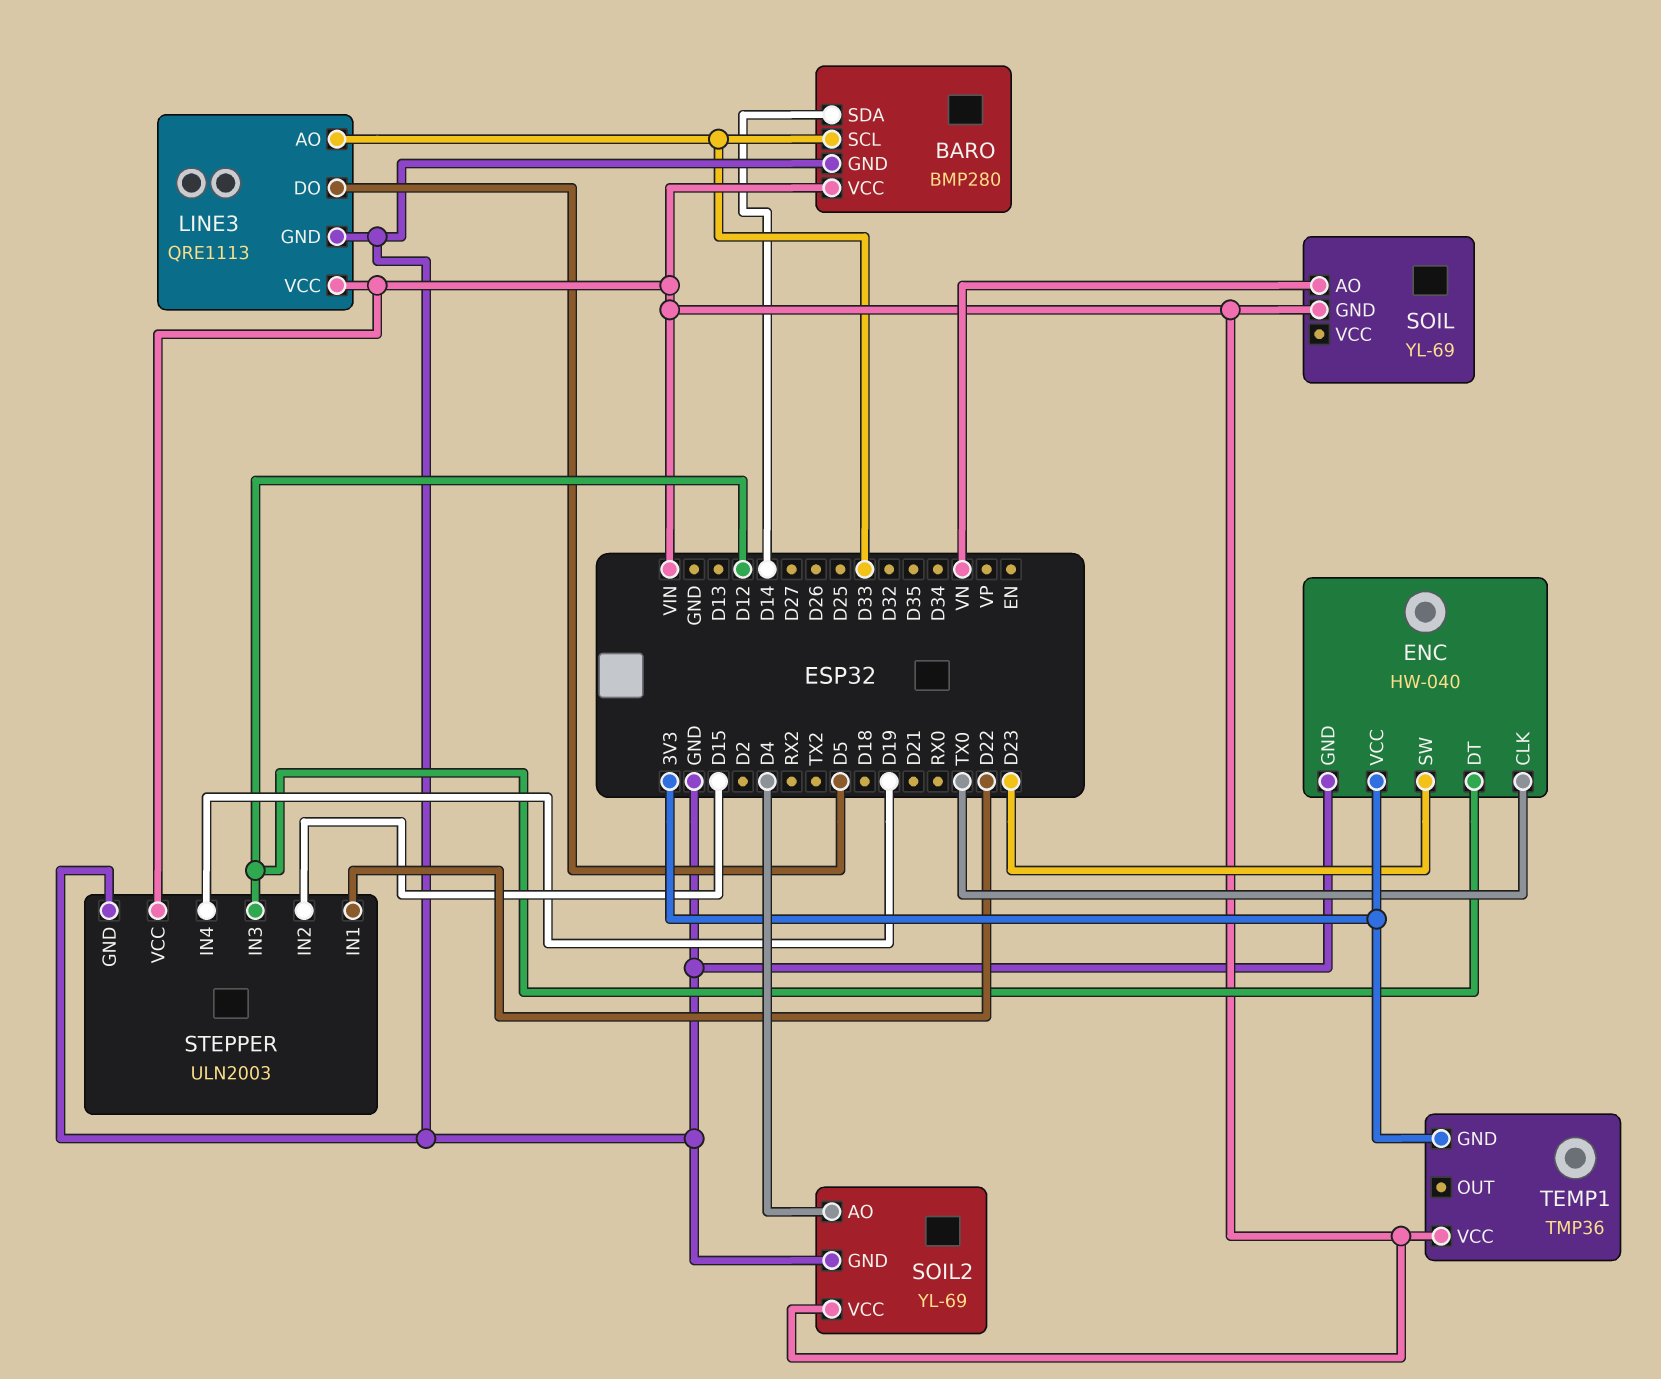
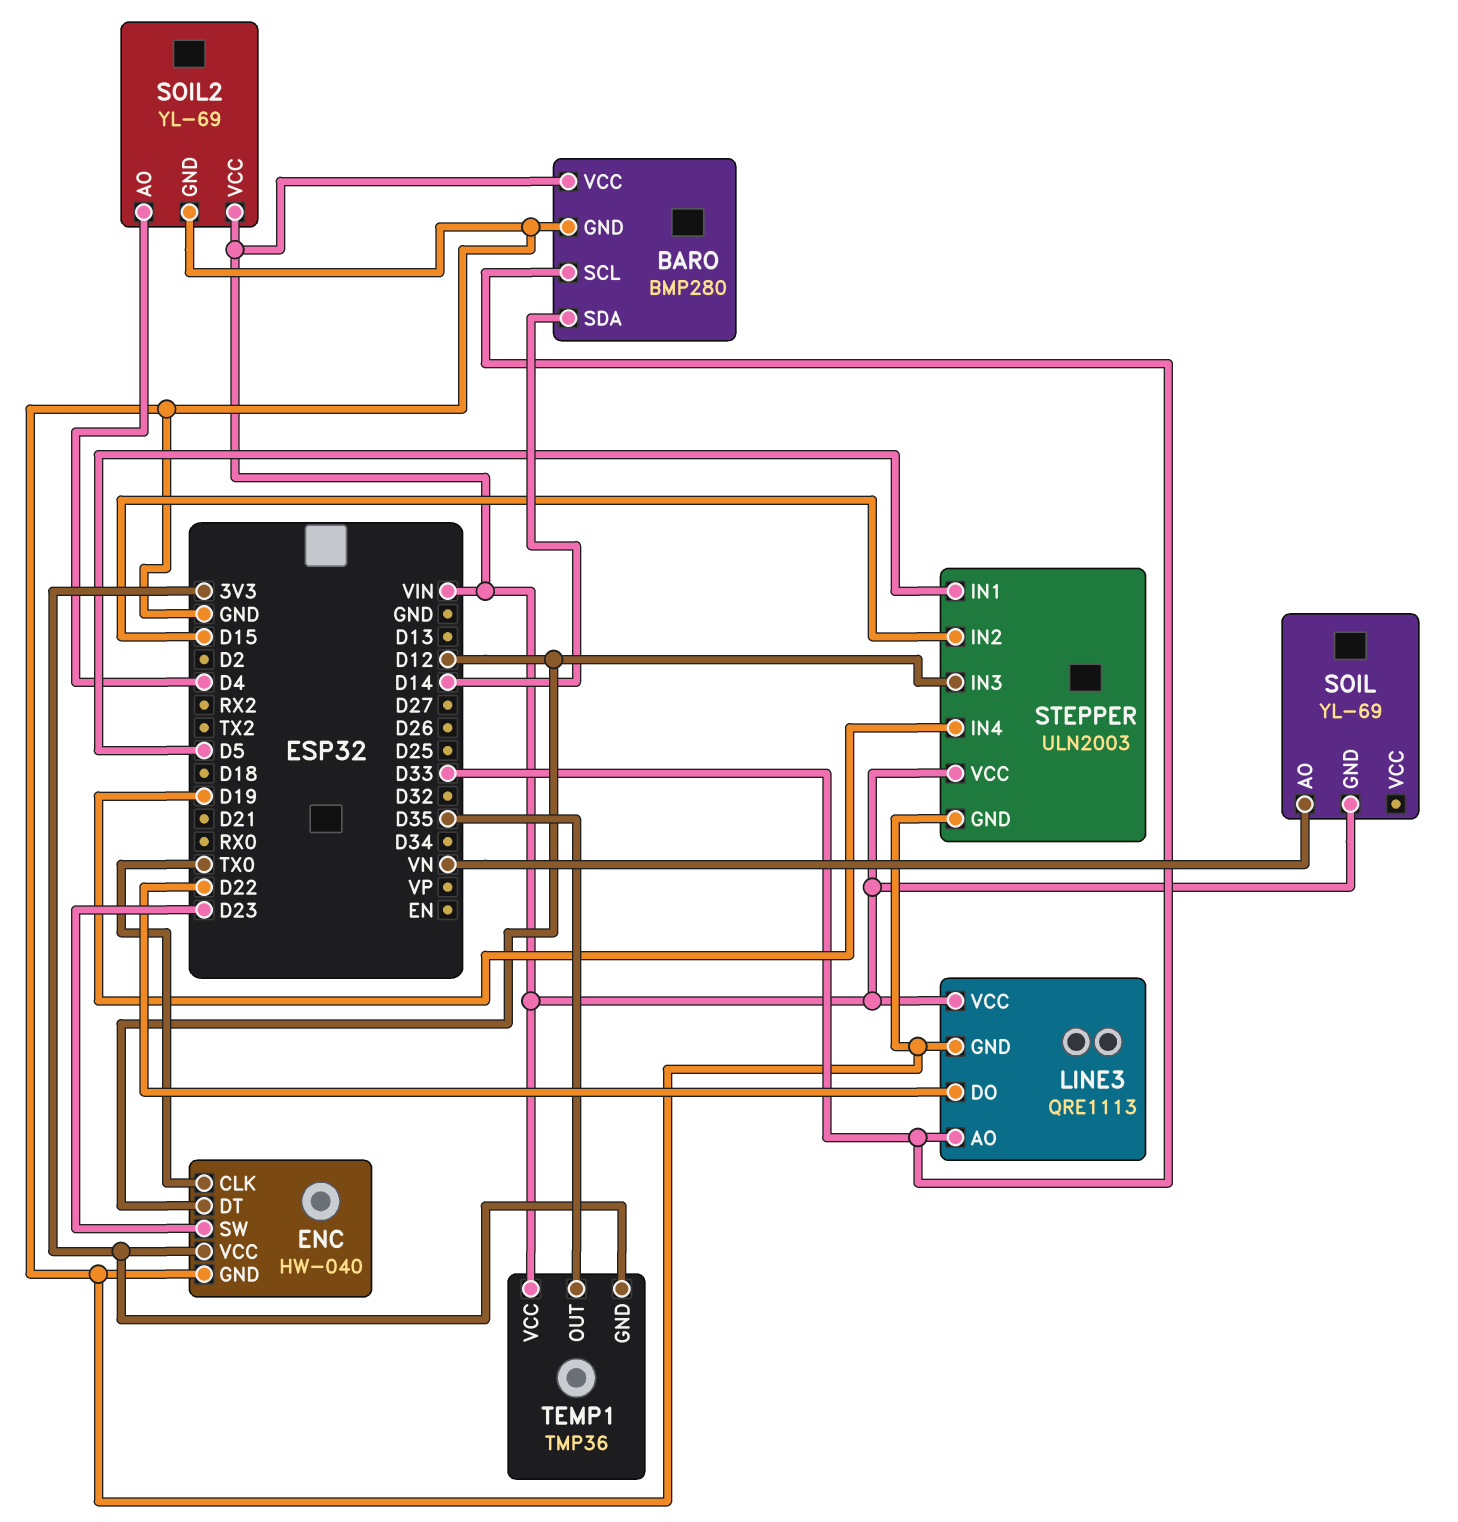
LINE3 pin DO: D5 -> D22
STEPPER pin IN1: D22 -> D5
TEMP1 pin OUT: none -> D35

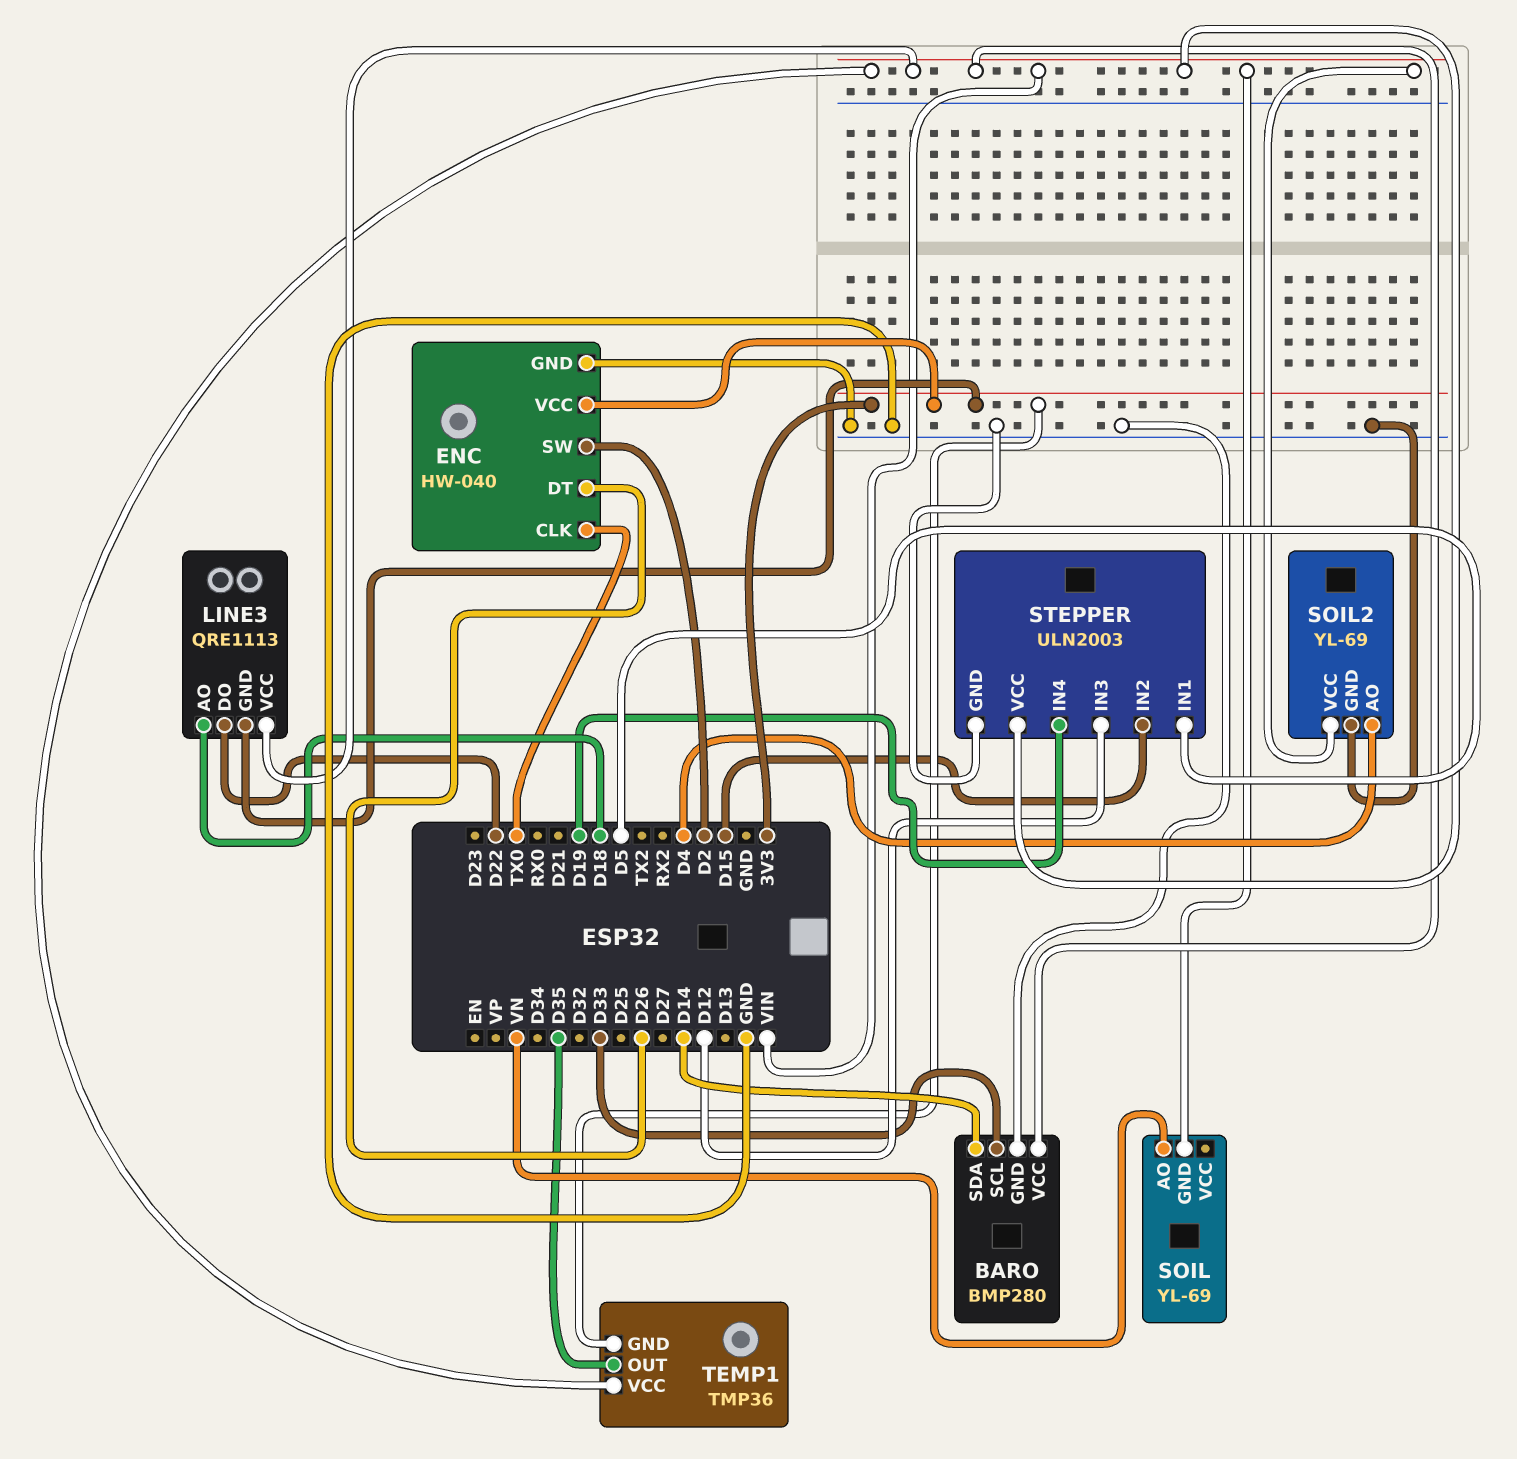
ENC pin DT: D12 -> D26
ENC pin SW: D23 -> D2
LINE3 pin AO: D33 -> D18
LINE3 pin GND: GND -> 3V3

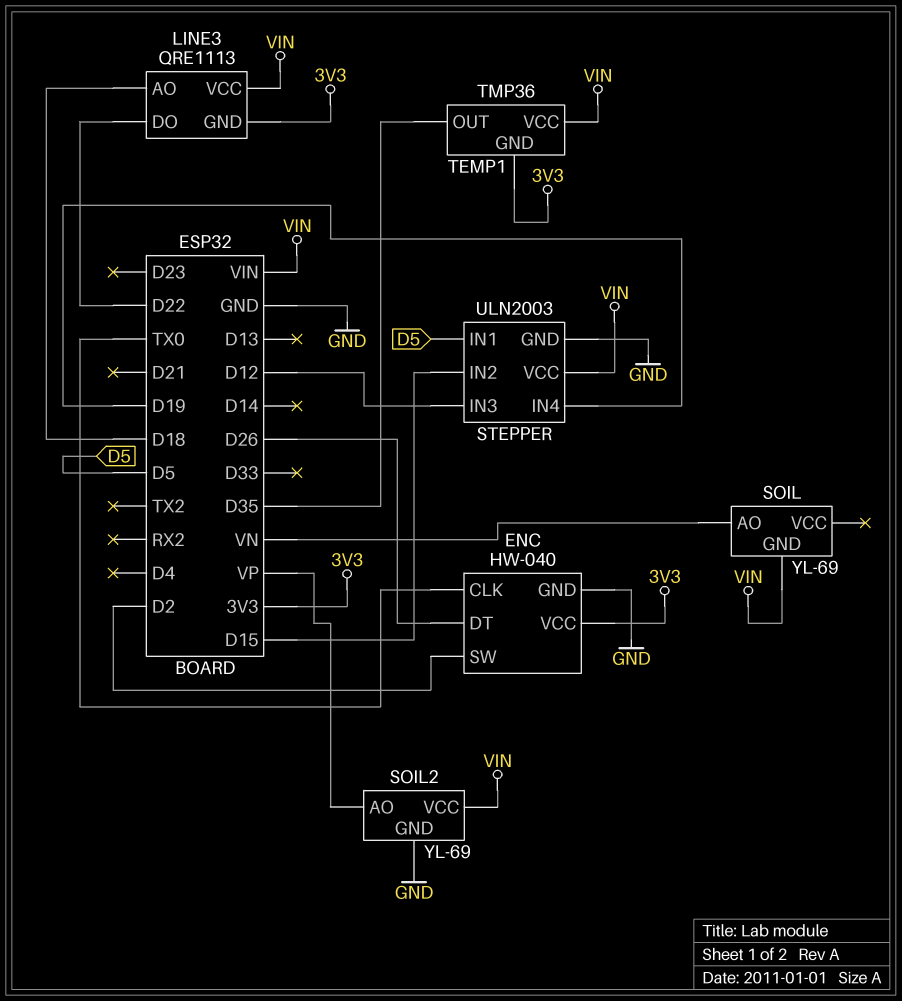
BARO: BMP280 -> none
BARO pin GND: GND -> none
BARO pin SCL: D33 -> none
BARO pin SDA: D14 -> none
BARO pin VCC: VIN -> none
SOIL2 pin AO: D4 -> VP

